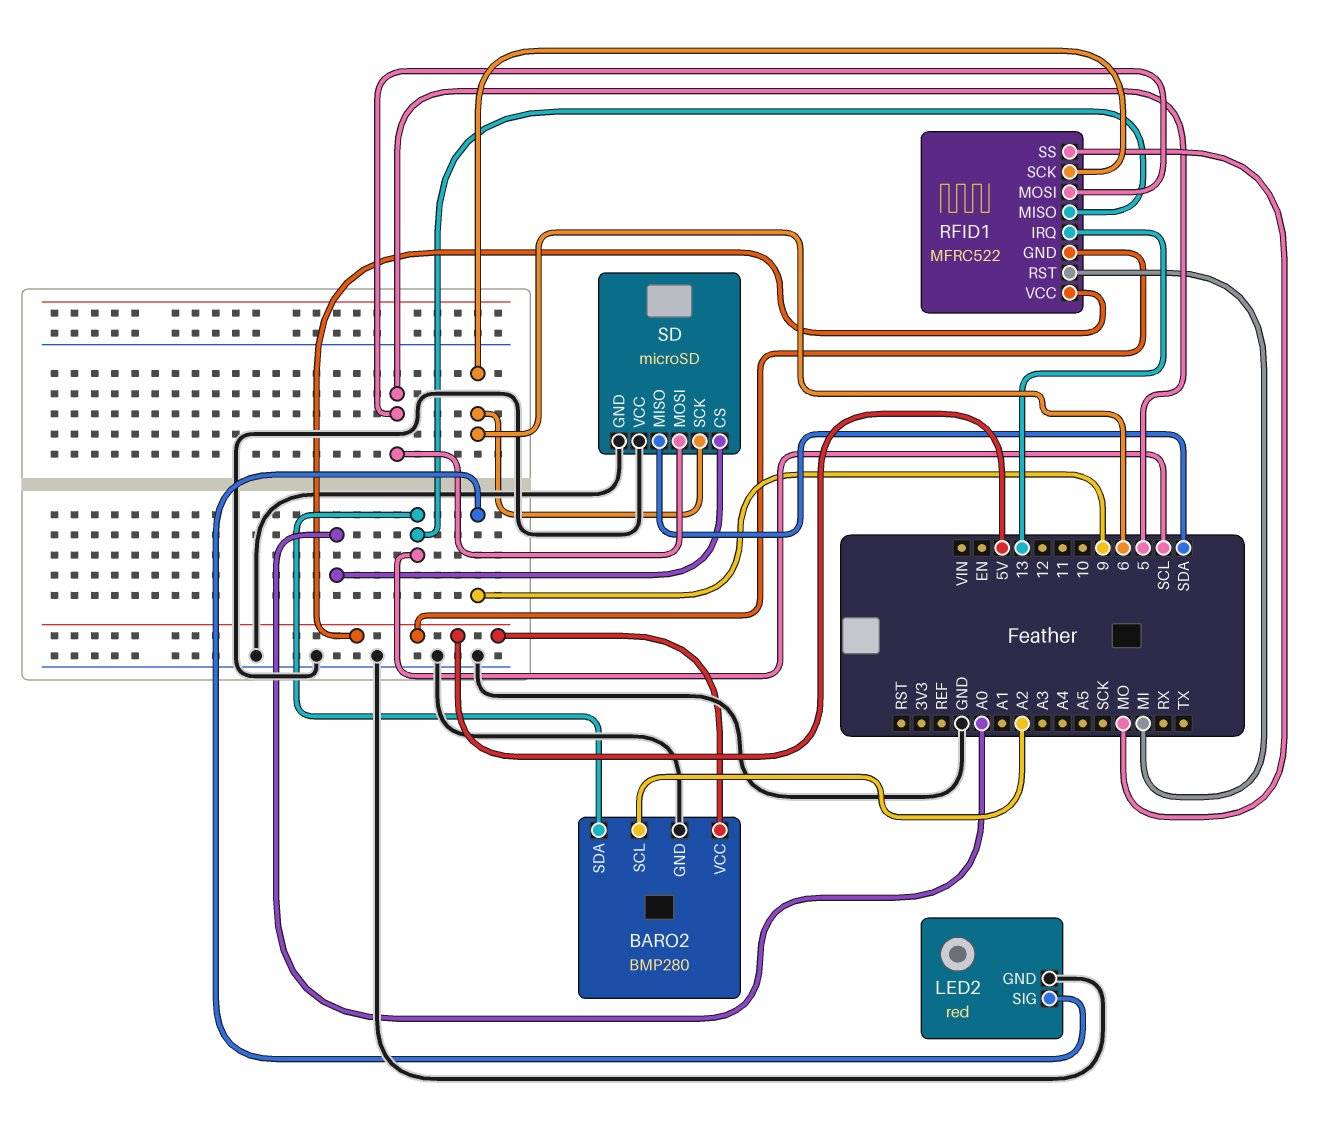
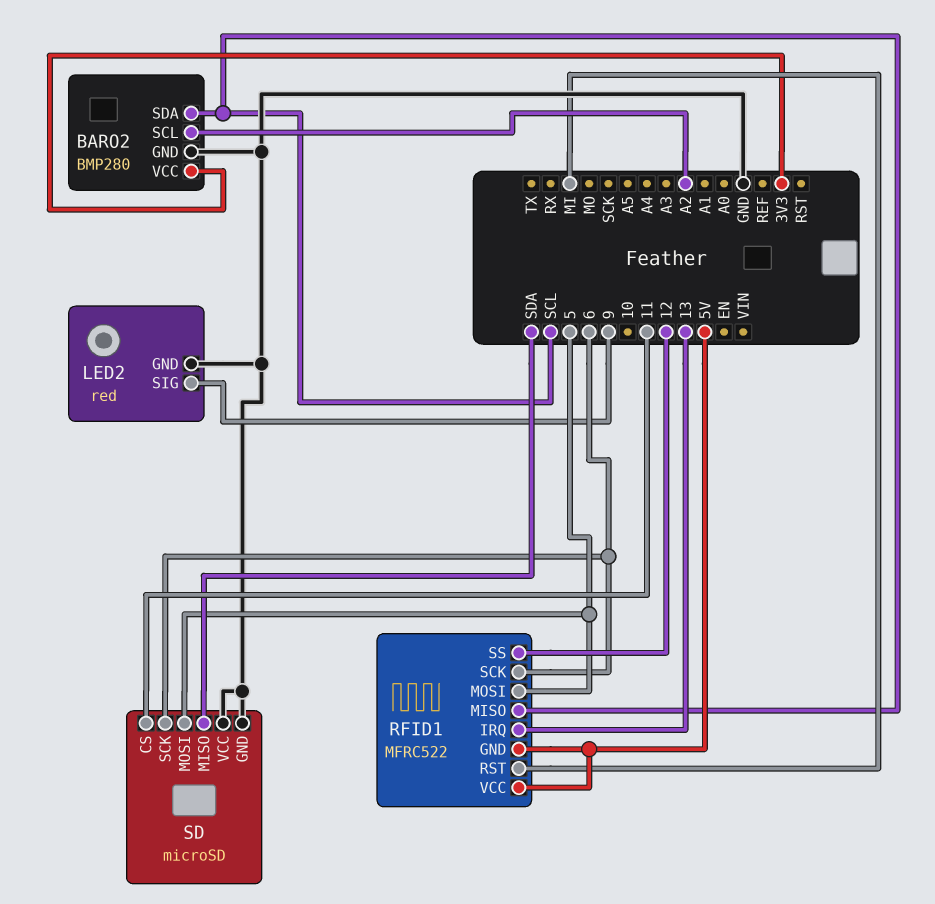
BARO2 pin VCC: 5V -> 3V3
RFID1 pin SS: MO -> 12
SD pin CS: A0 -> 11

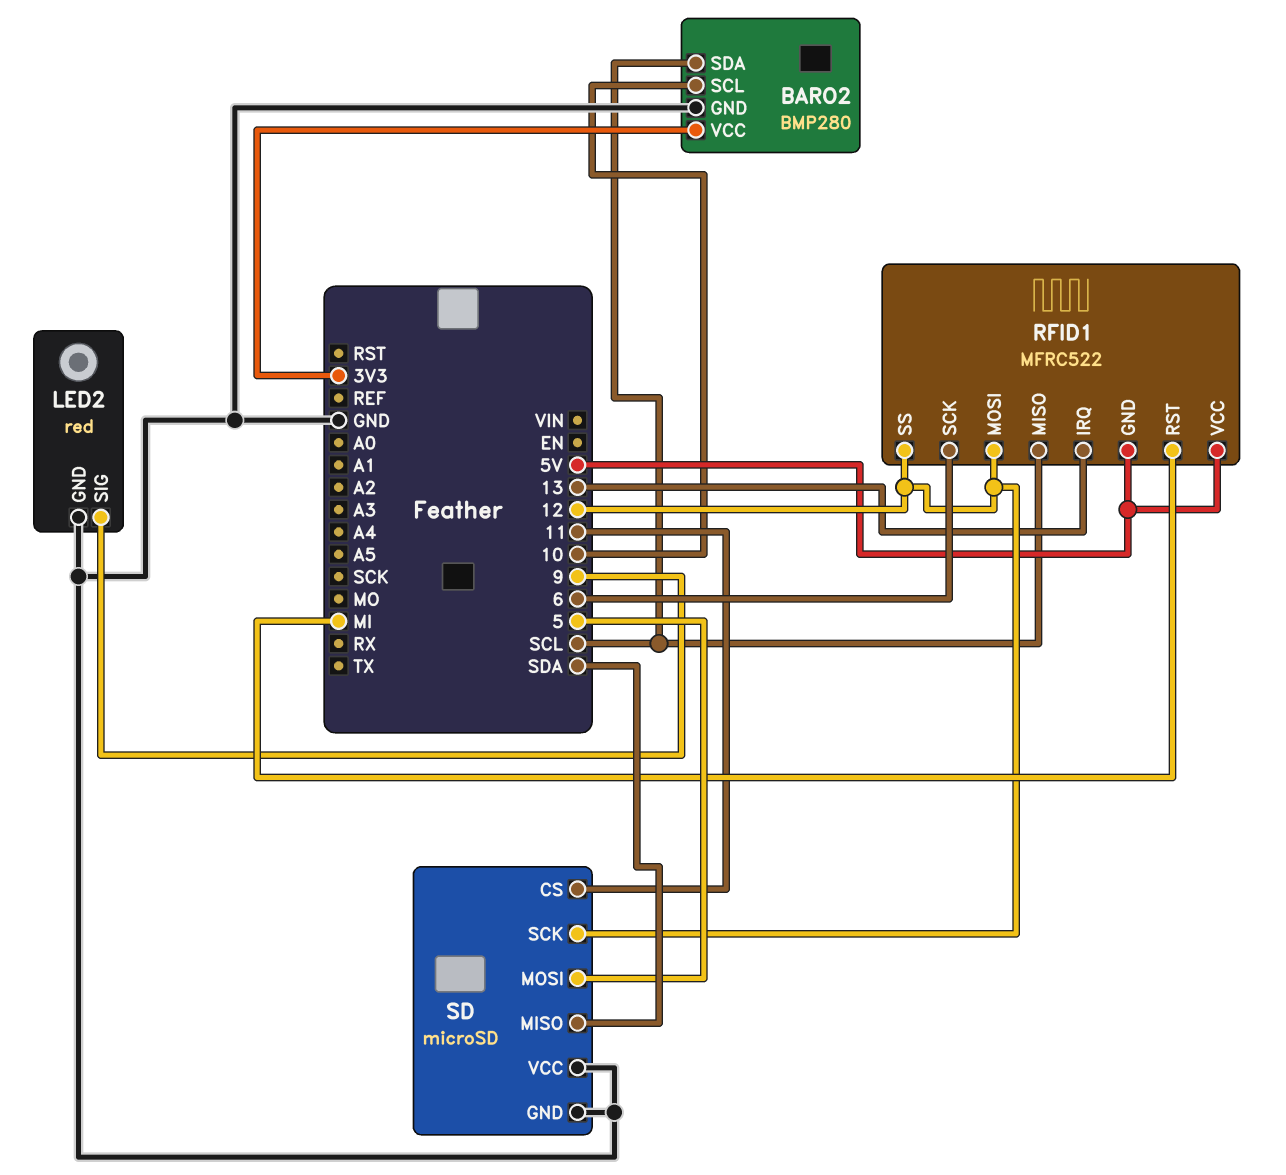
BARO2 pin SCL: A2 -> 10
RFID1 pin MOSI: 5 -> 12
SD pin SCK: 6 -> 12

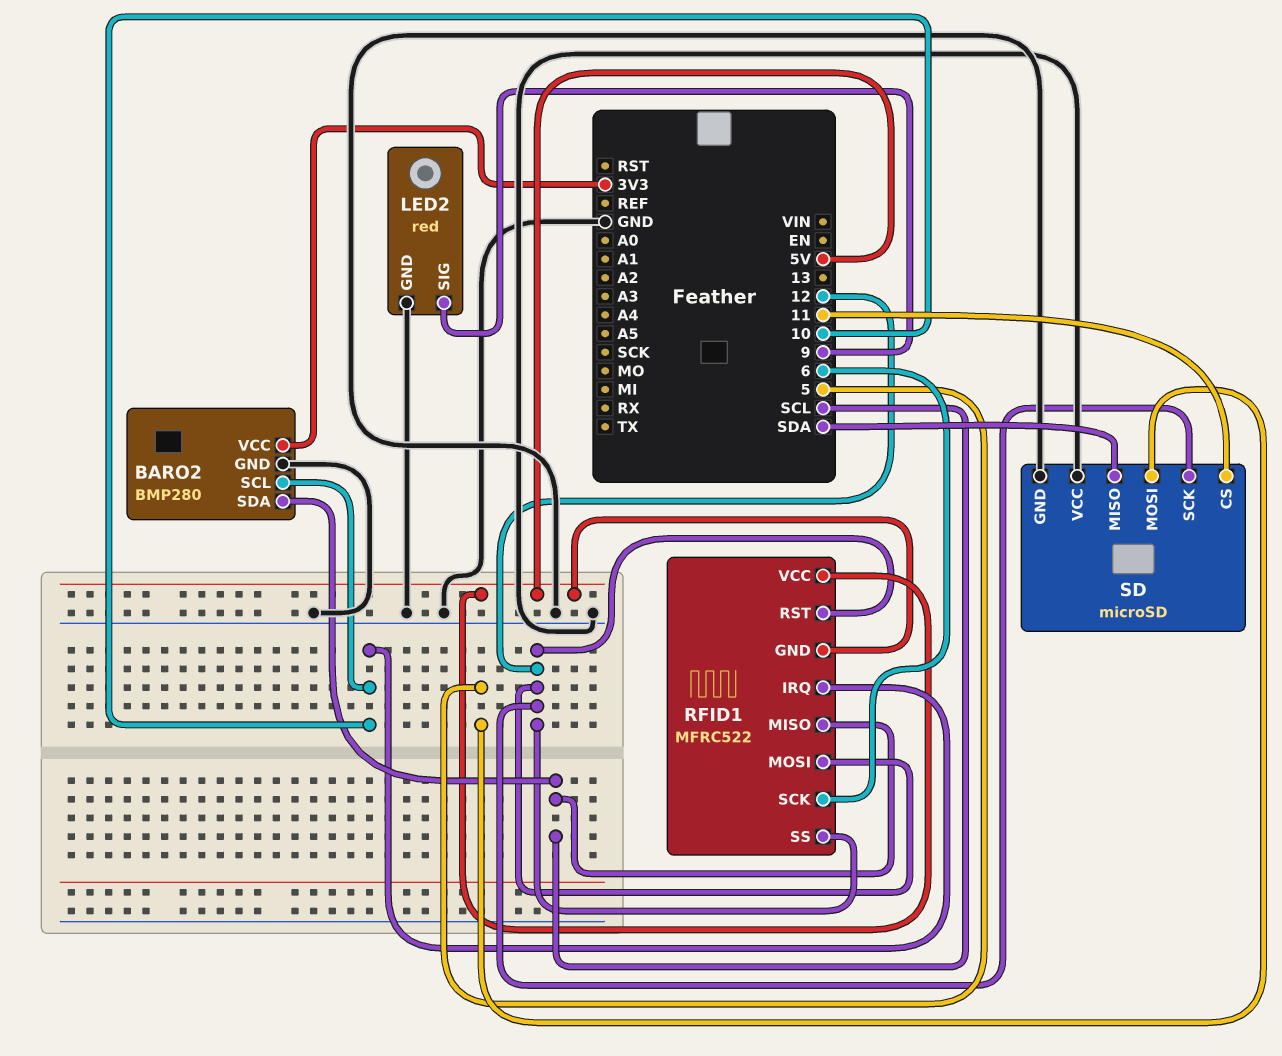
RFID1 pin IRQ: 13 -> 10
RFID1 pin RST: MI -> 12

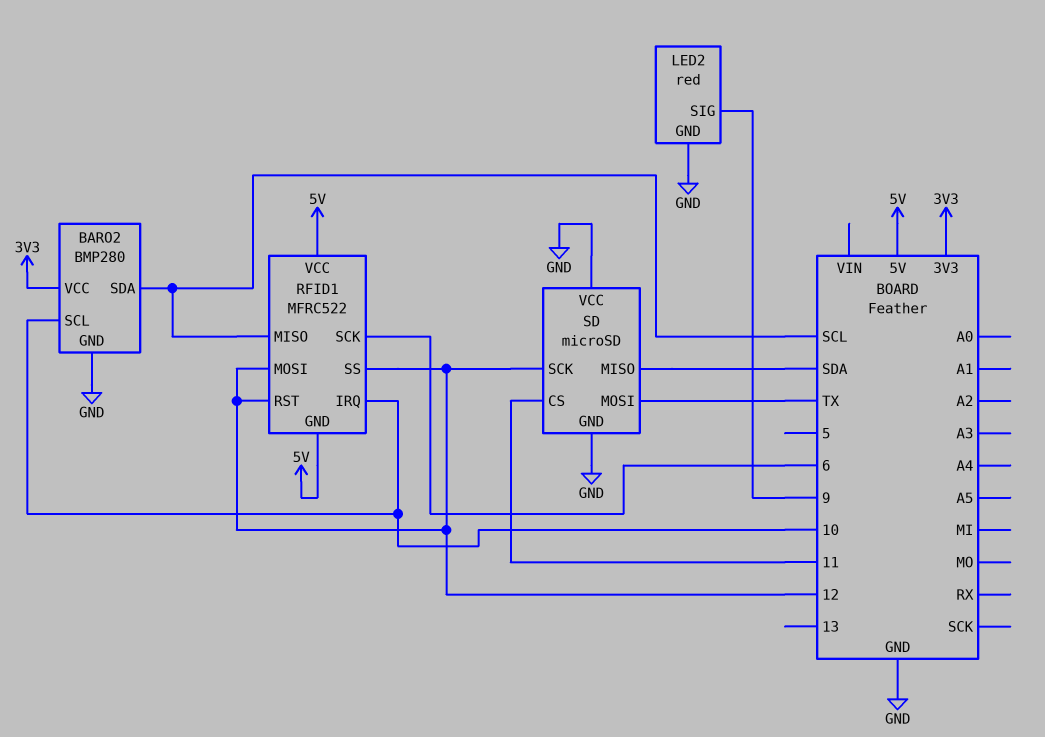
SD pin MOSI: 5 -> TX

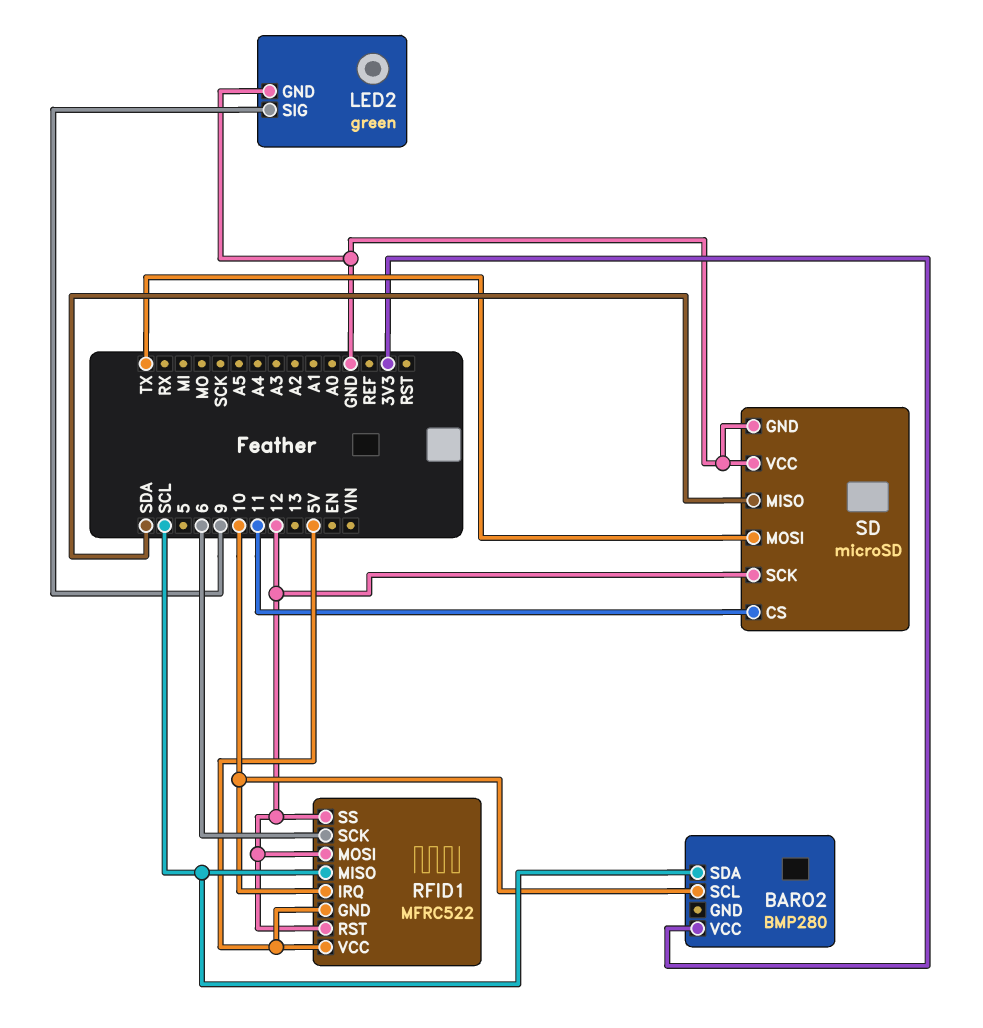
BARO2 pin GND: GND -> none
LED2: red -> green

